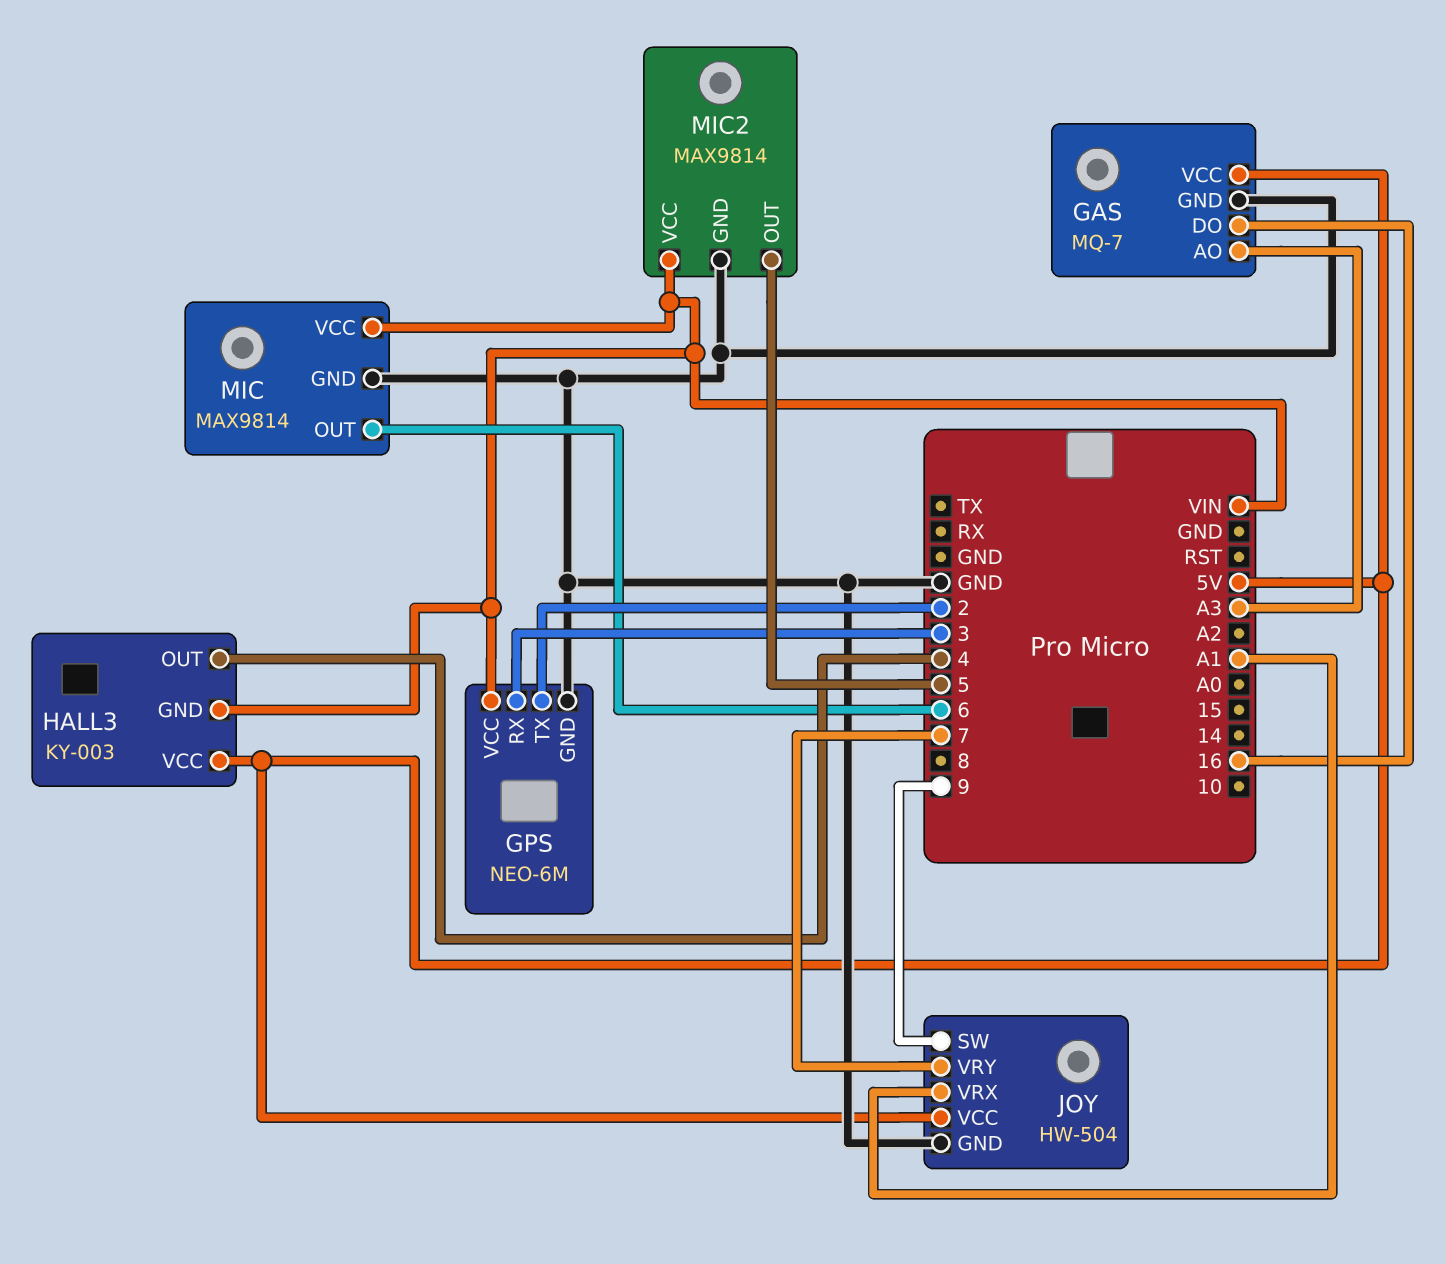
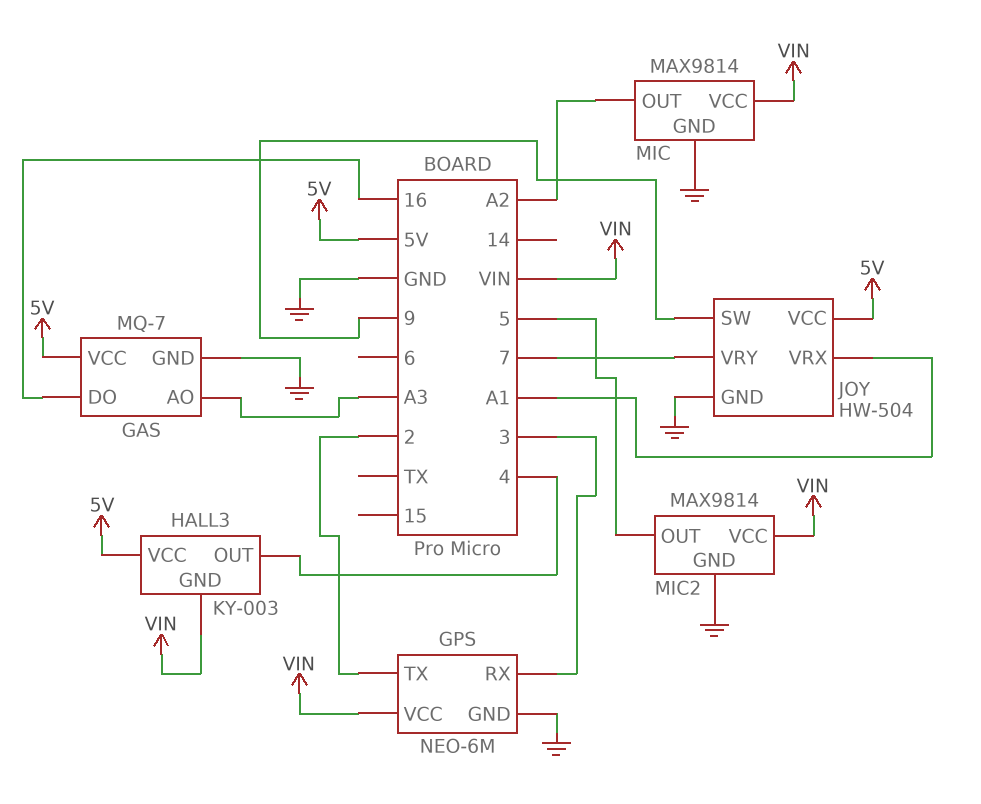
MIC pin OUT: 6 -> A2

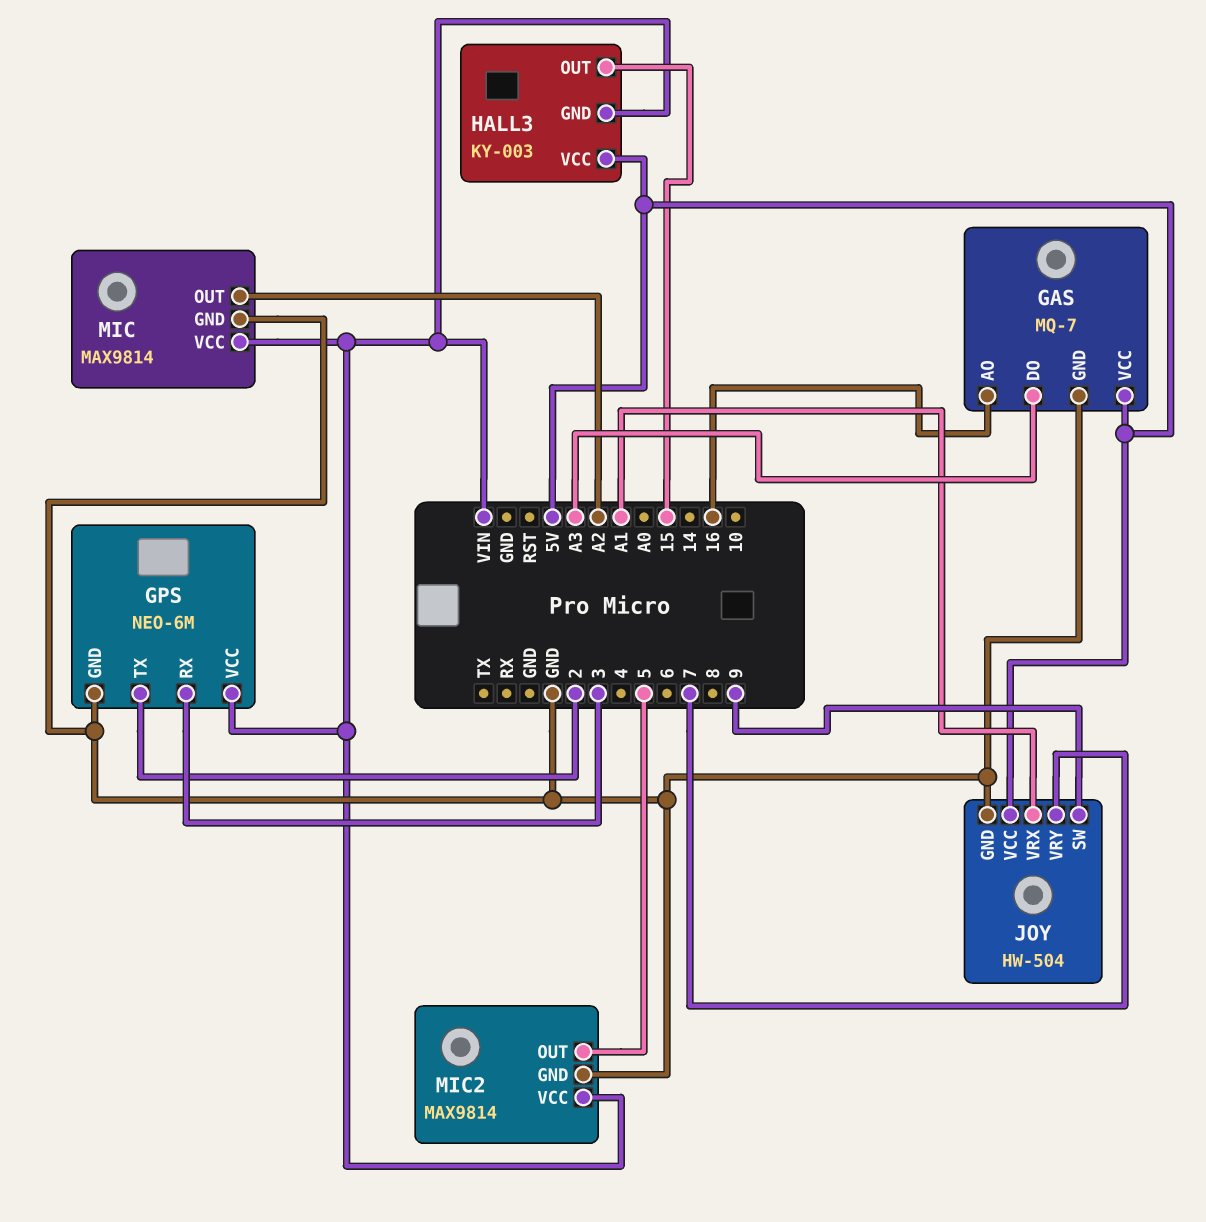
GAS pin AO: A3 -> 16
GAS pin DO: 16 -> A3
HALL3 pin OUT: 4 -> 15

